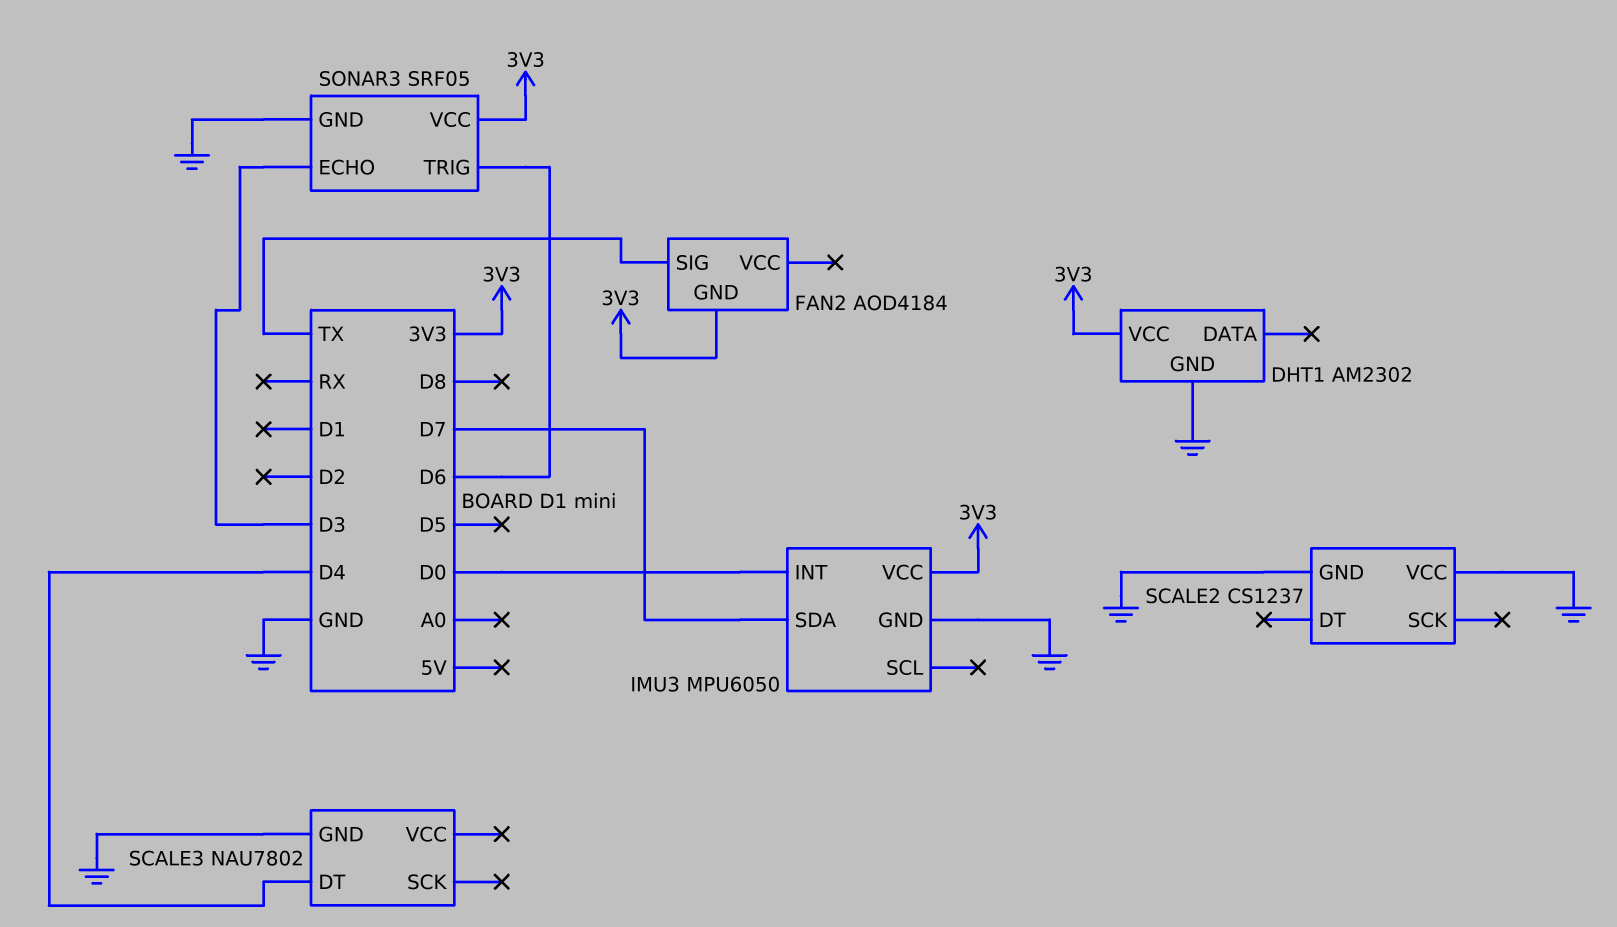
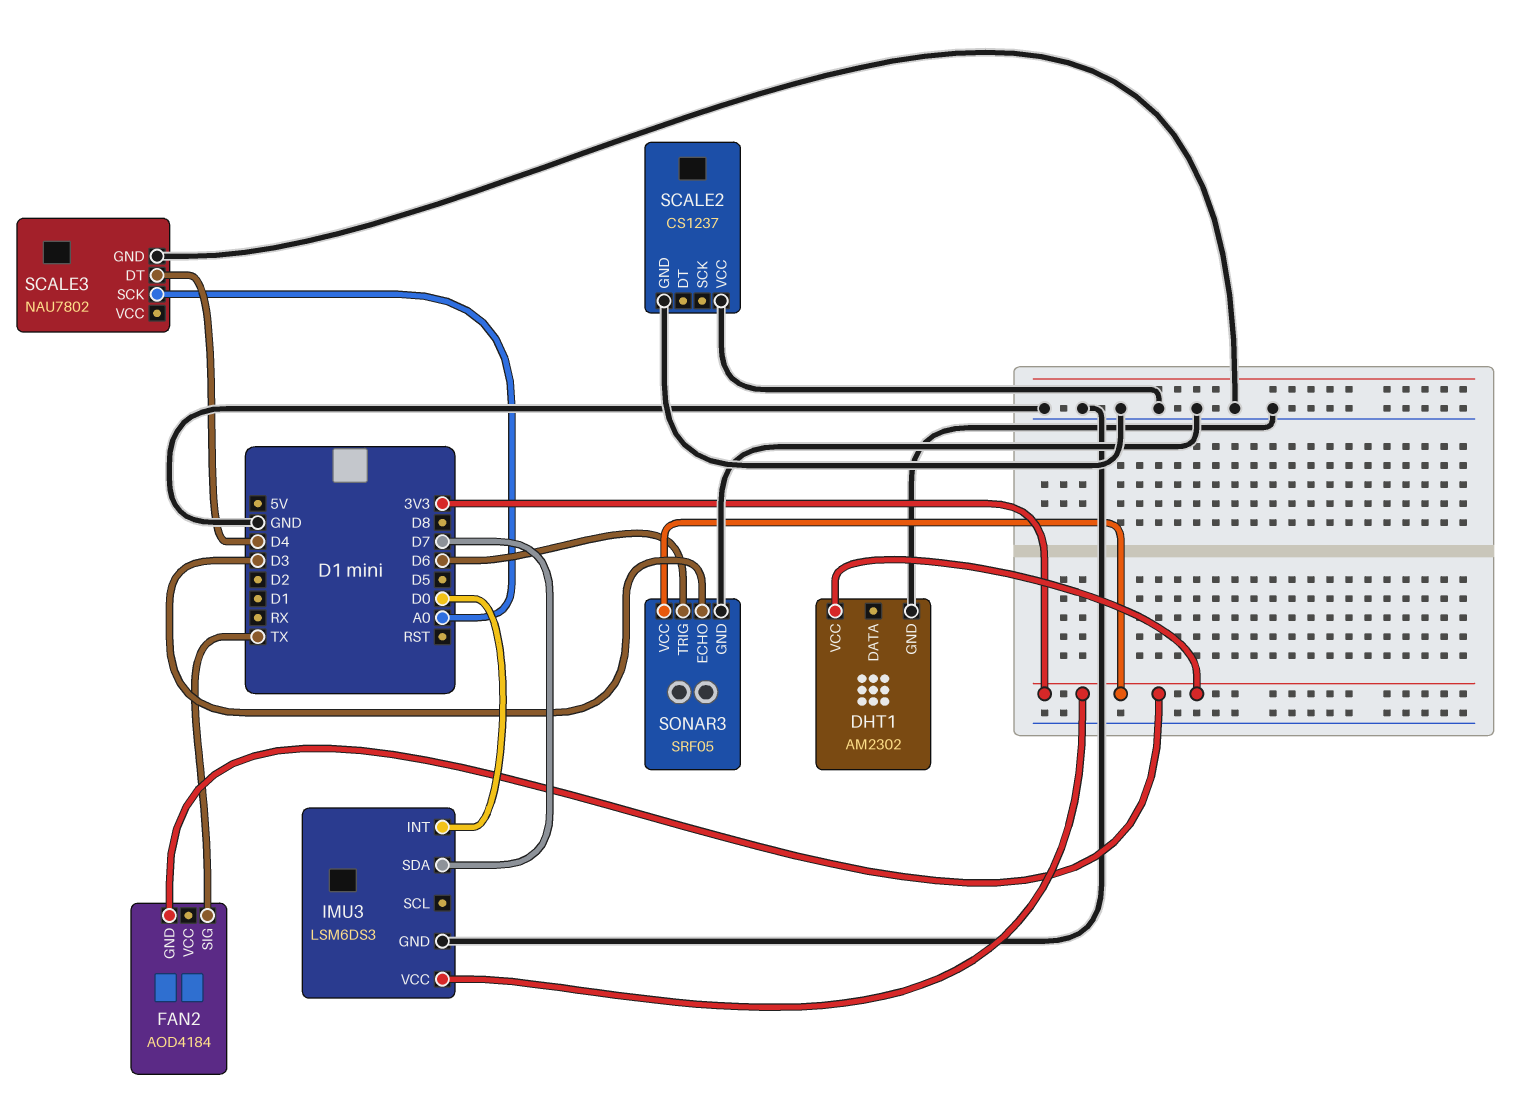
IMU3: MPU6050 -> LSM6DS3
SCALE3 pin SCK: none -> A0

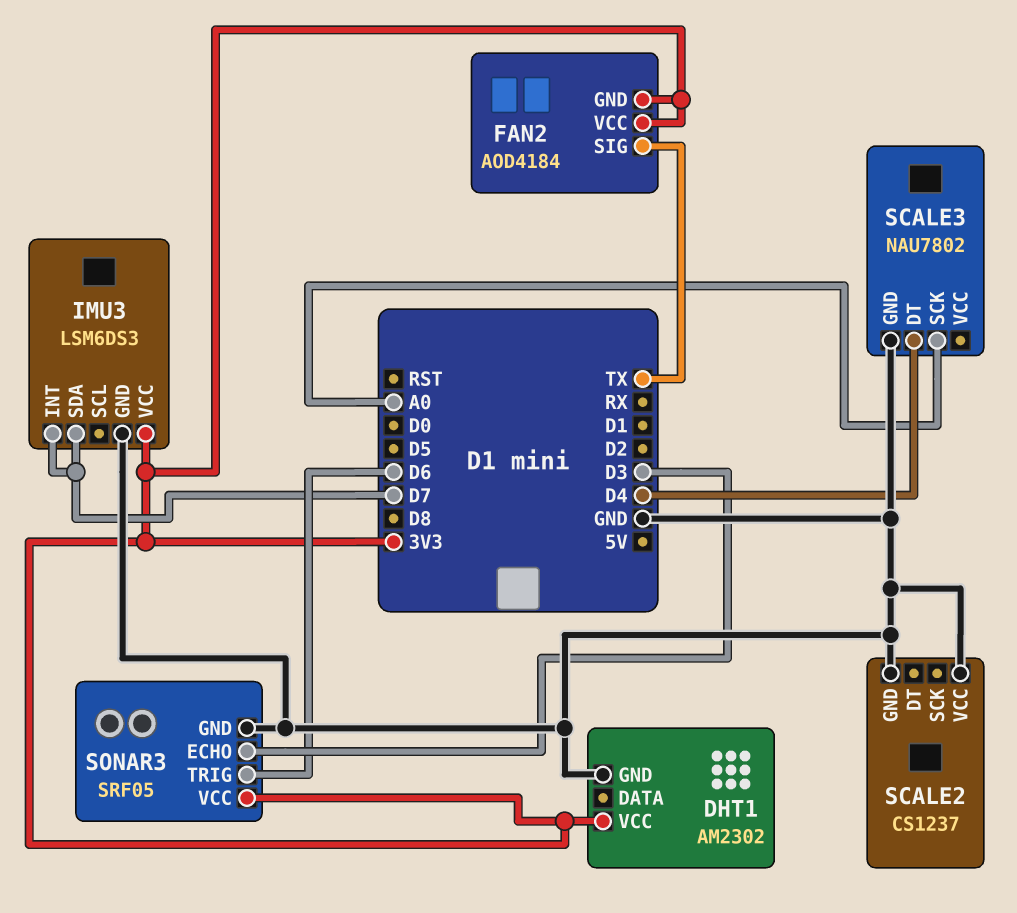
FAN2 pin VCC: none -> 3V3
IMU3 pin INT: D0 -> D7

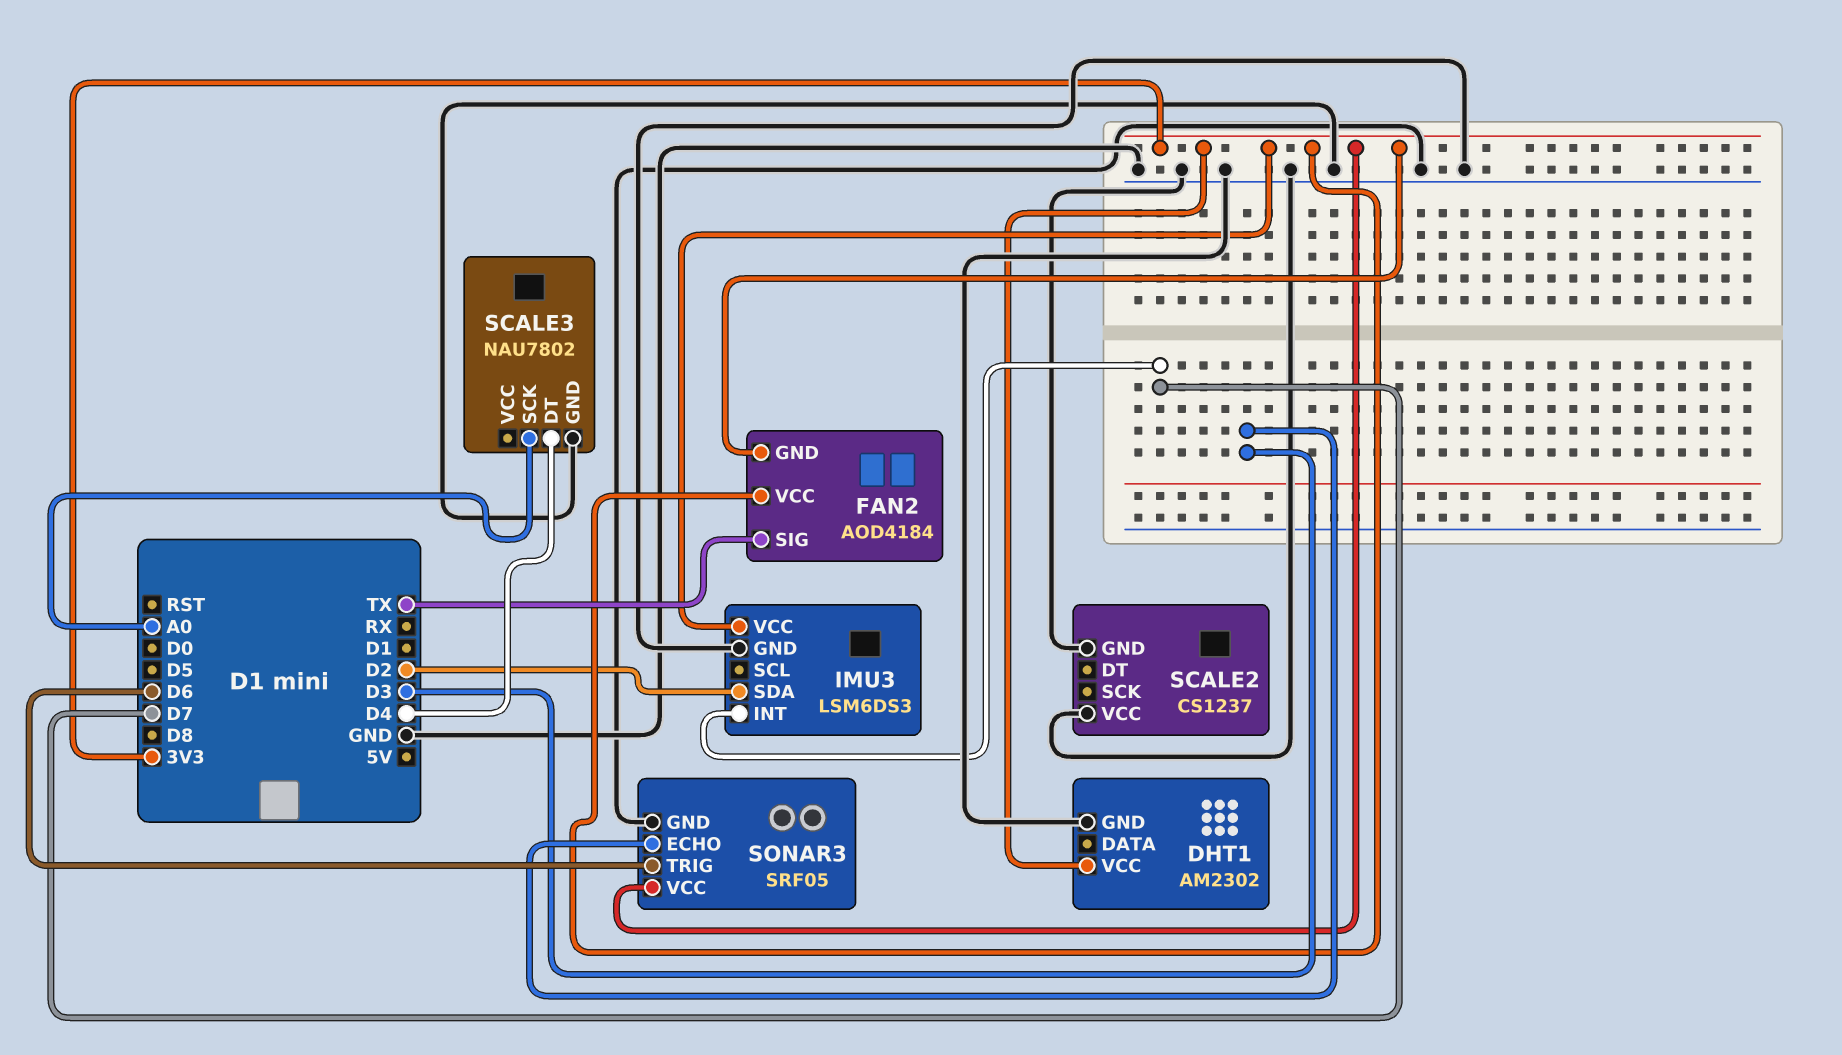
IMU3 pin SDA: D7 -> D2

